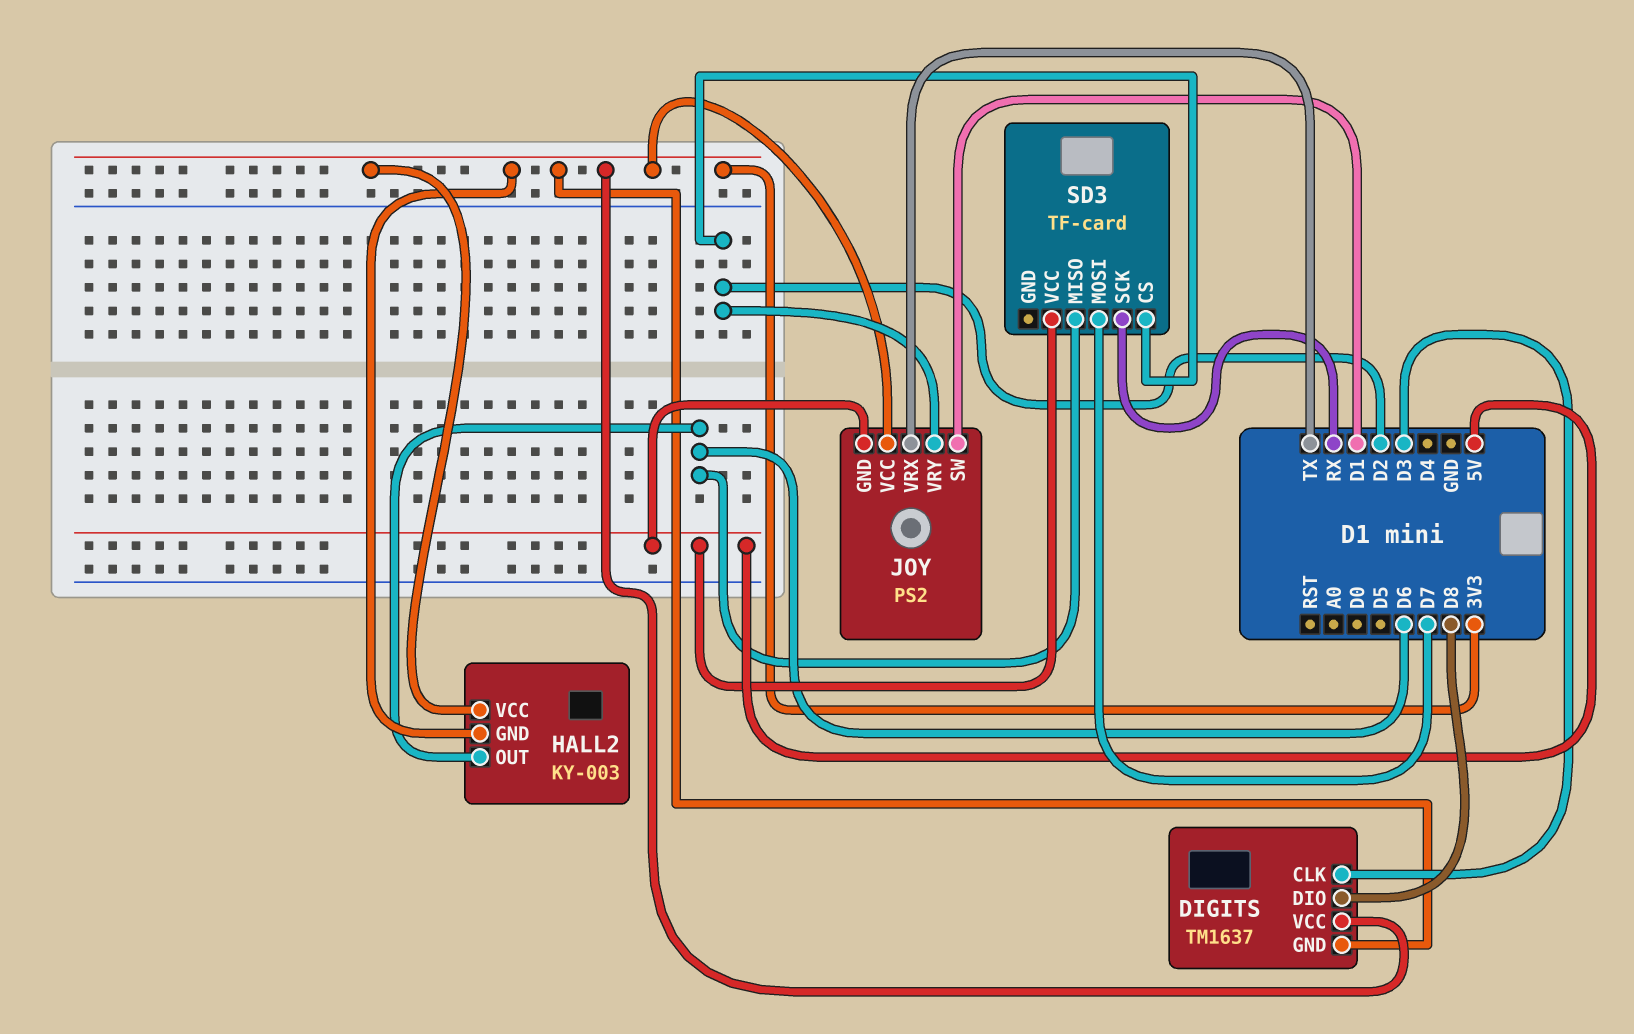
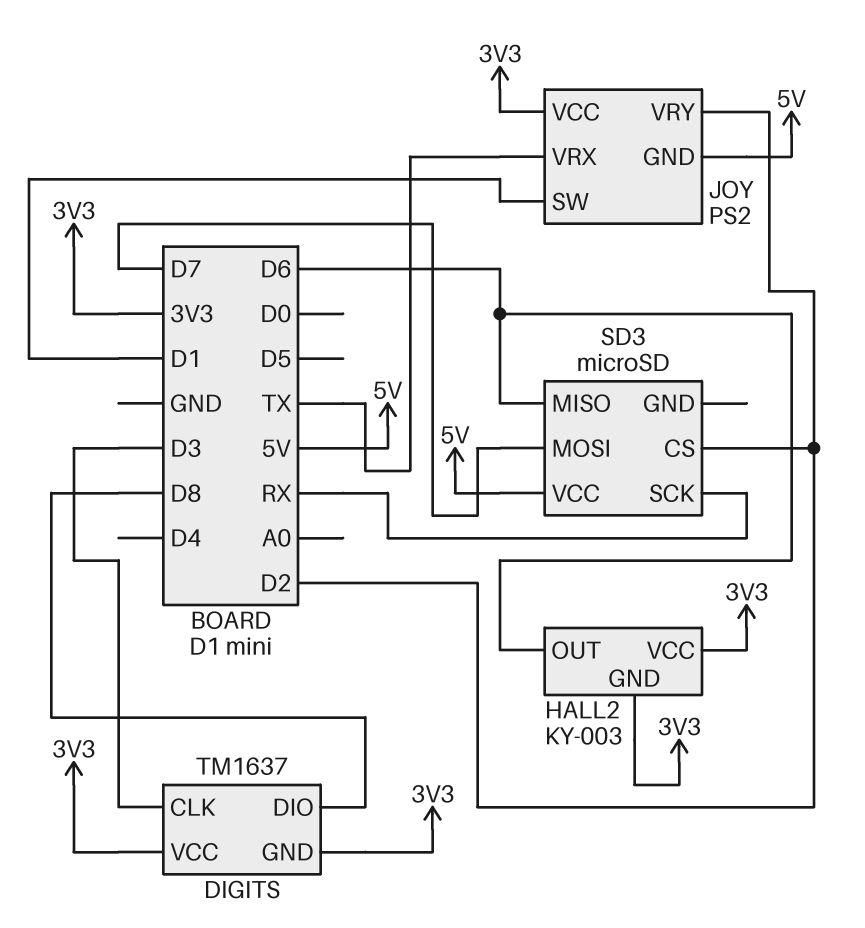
SD3: TF-card -> microSD

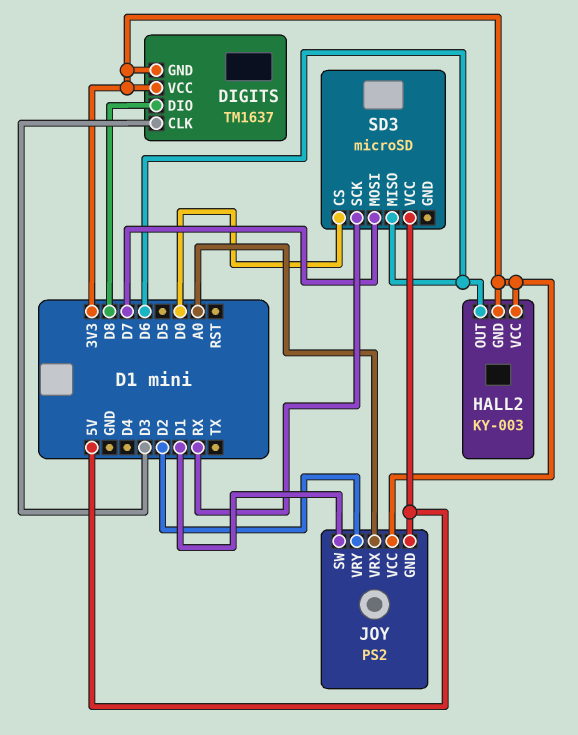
JOY pin VRX: TX -> A0
SD3 pin CS: D2 -> D0

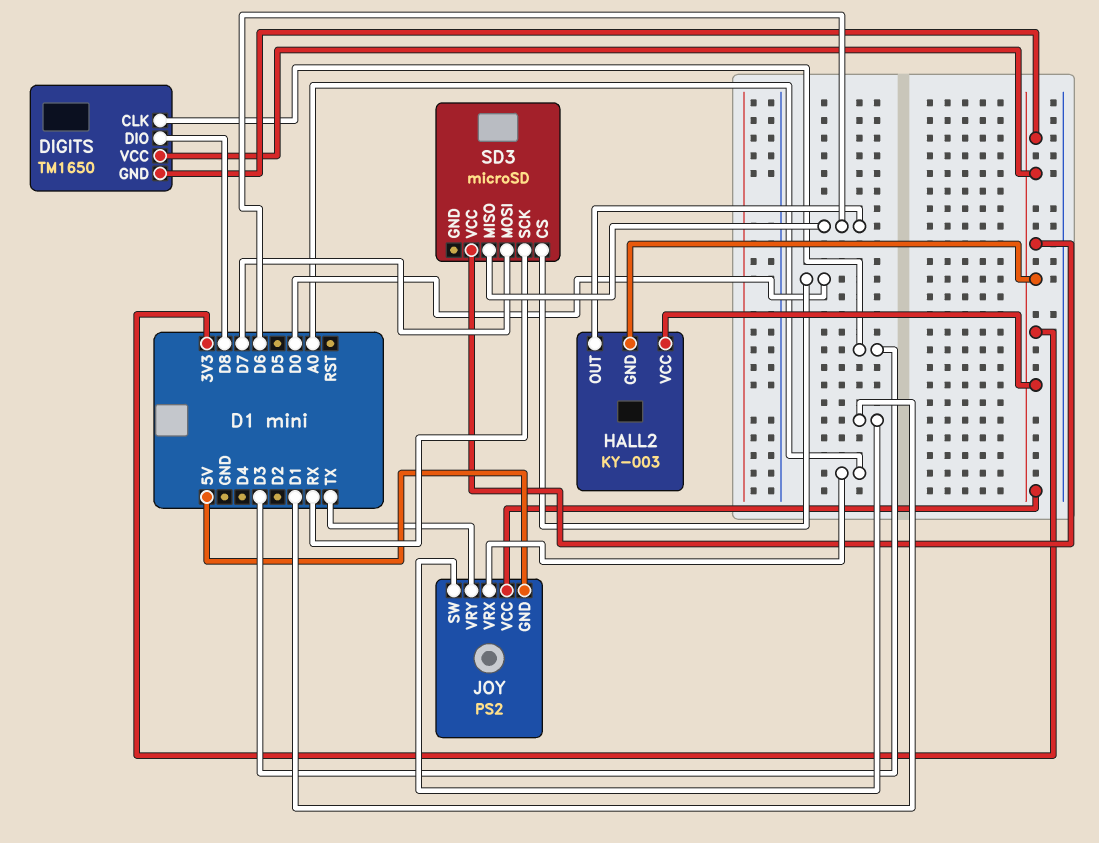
DIGITS: TM1637 -> TM1650
JOY pin VRY: D2 -> TX
SD3 pin VCC: 5V -> 3V3

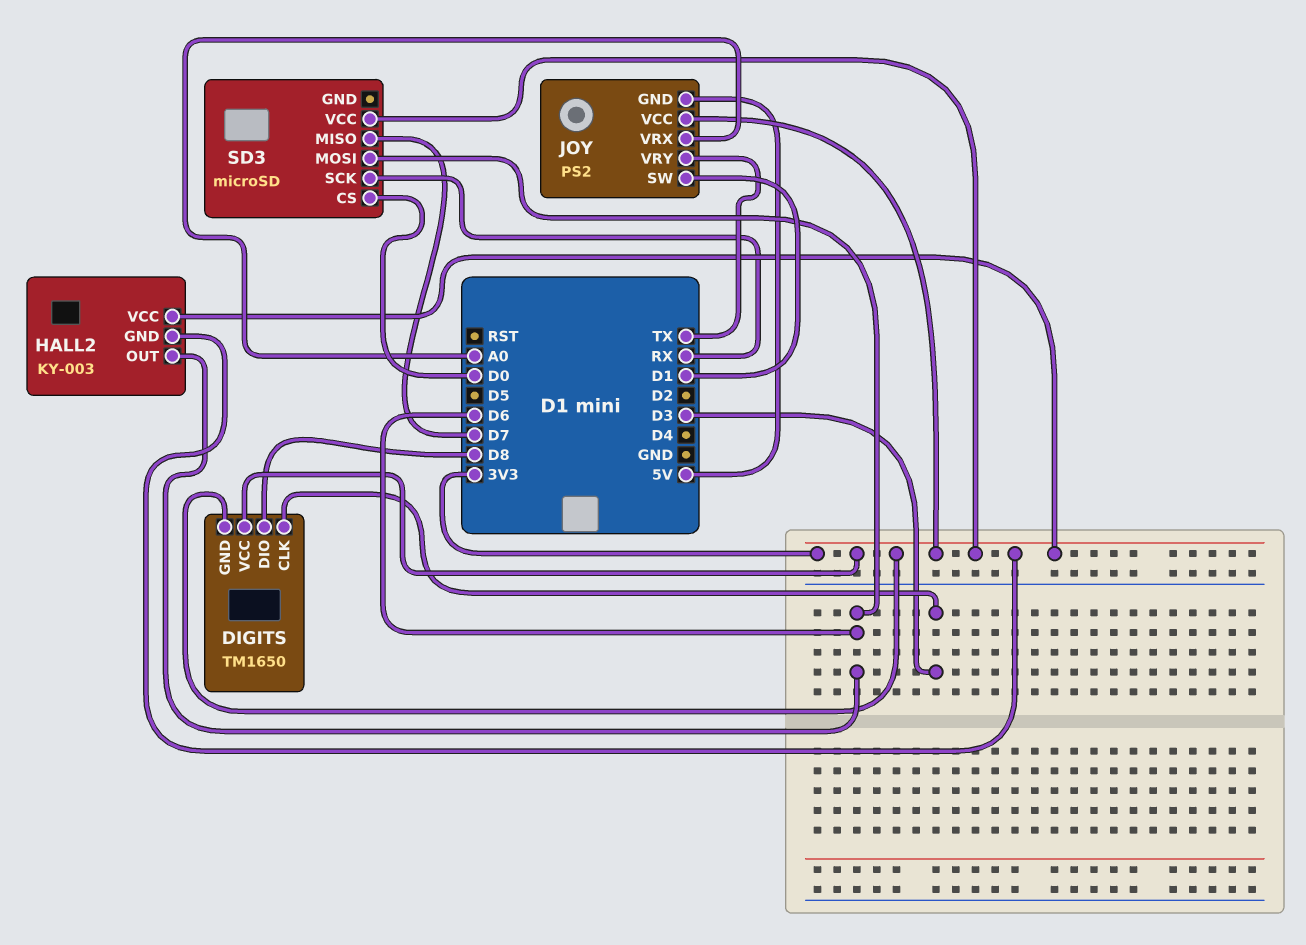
SD3 pin MISO: D6 -> D7
SD3 pin MOSI: D7 -> D6

